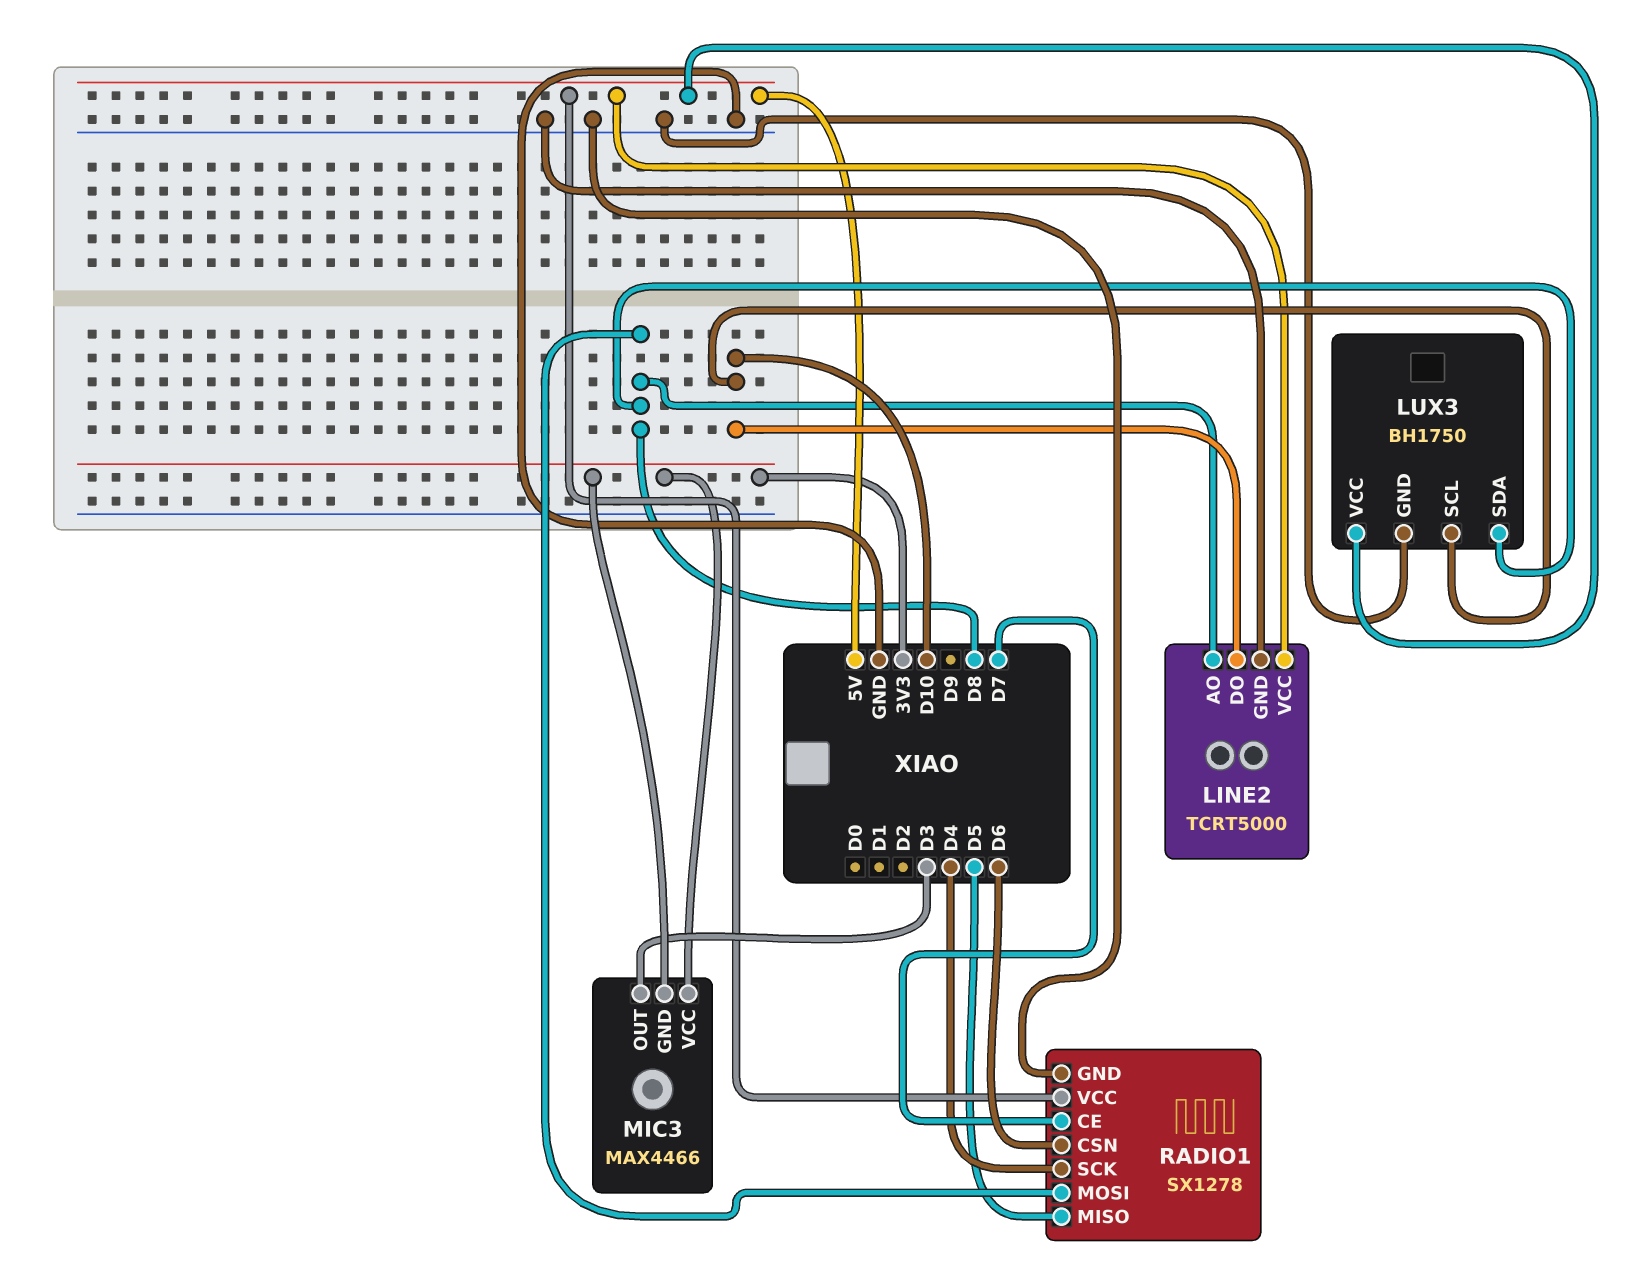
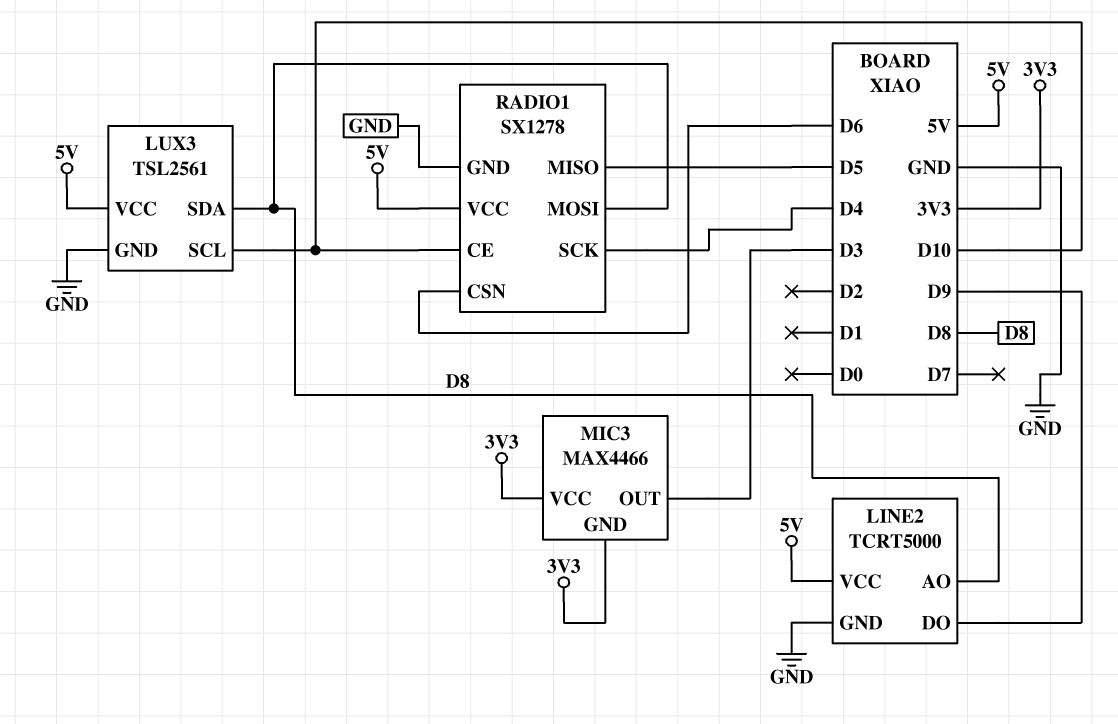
LINE2 pin DO: D10 -> D9
LUX3: BH1750 -> TSL2561
RADIO1 pin CE: D7 -> D10

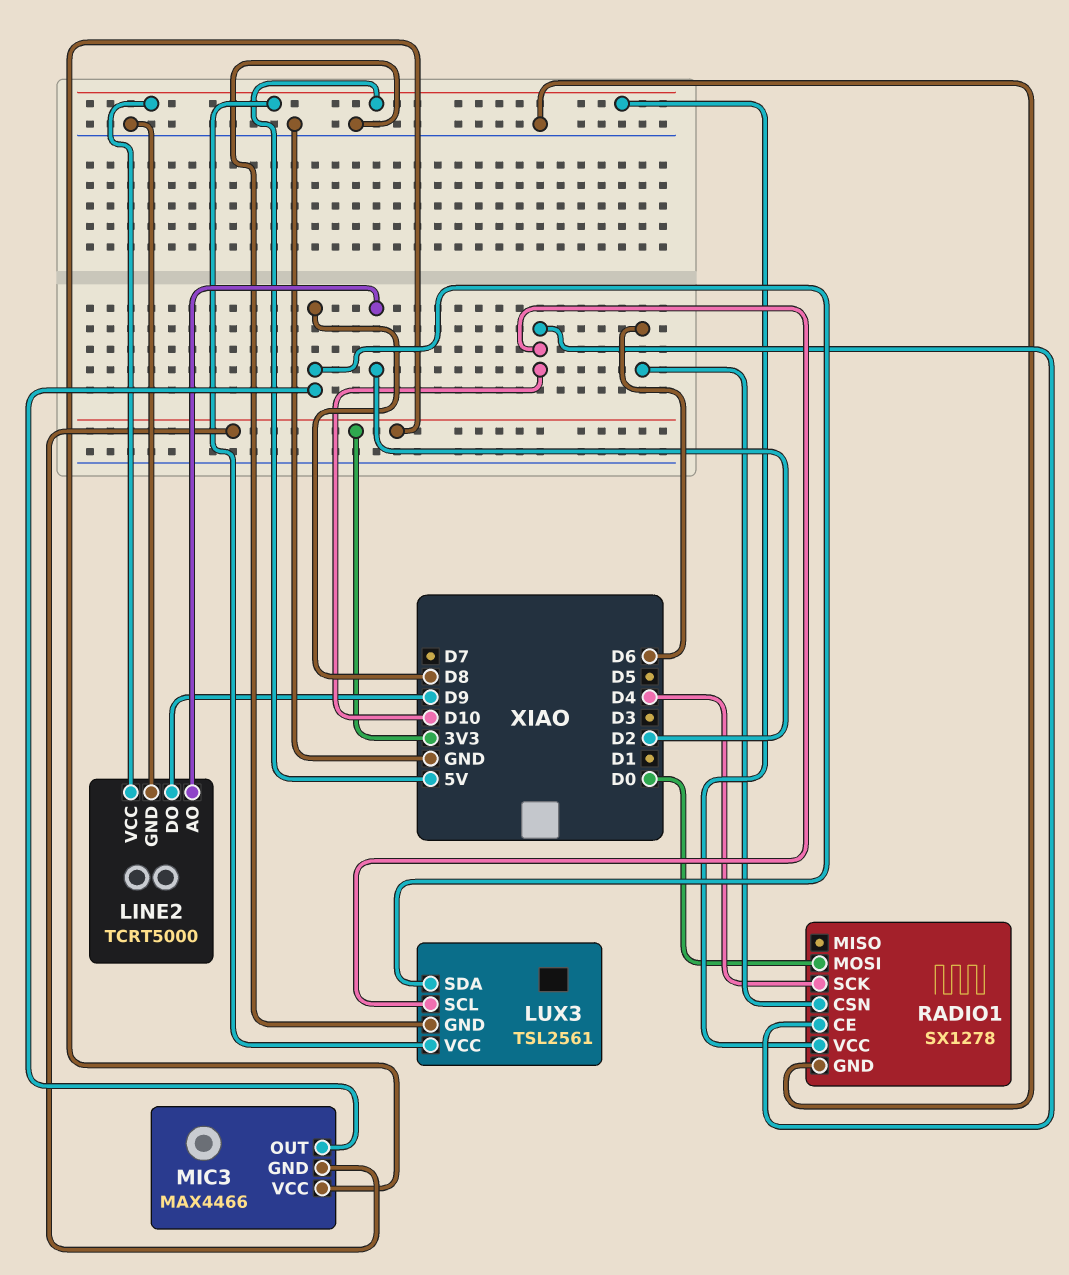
LINE2 pin AO: D8 -> D2
MIC3 pin OUT: D3 -> D8
RADIO1 pin MISO: D5 -> none
RADIO1 pin MOSI: D8 -> D0

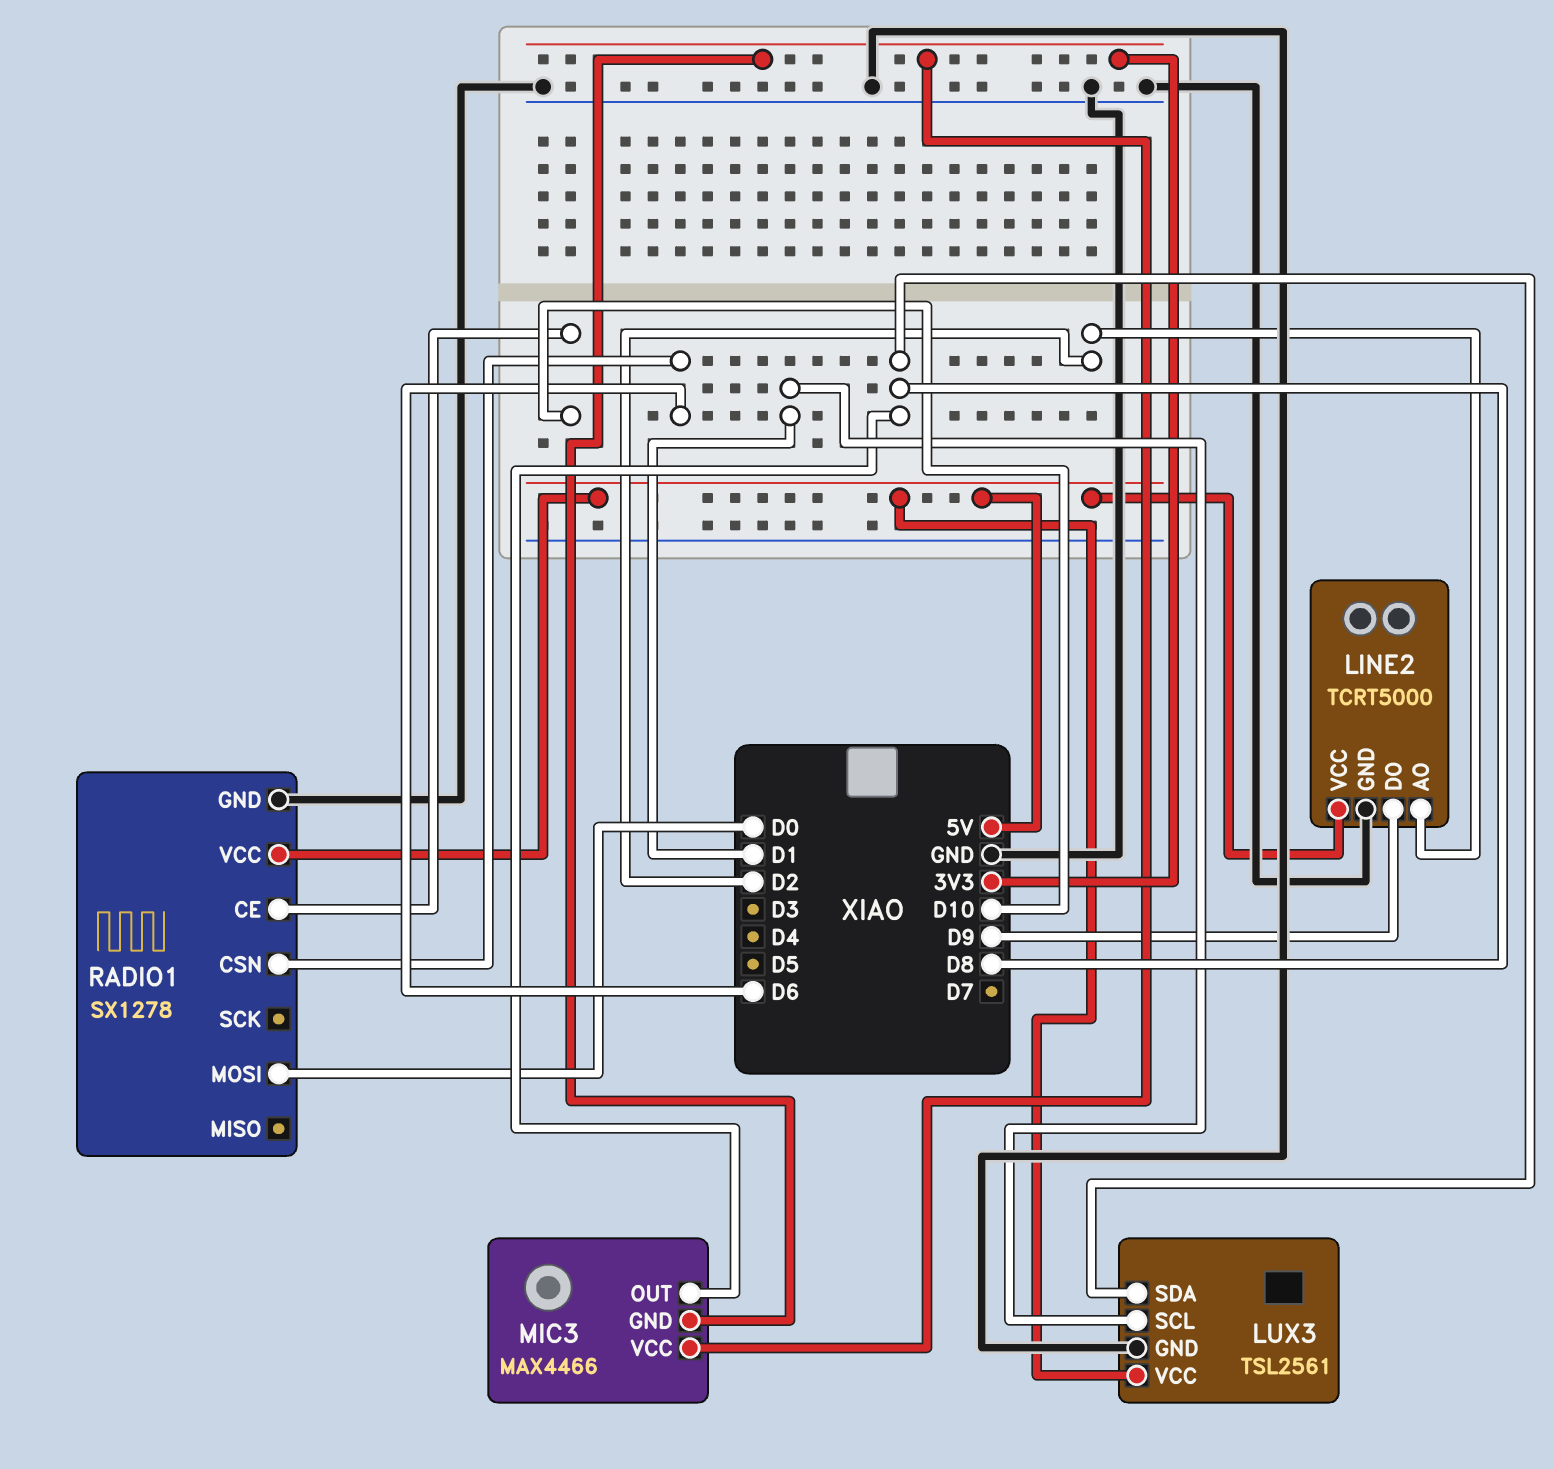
LUX3 pin SCL: D10 -> D1
RADIO1 pin SCK: D4 -> none

